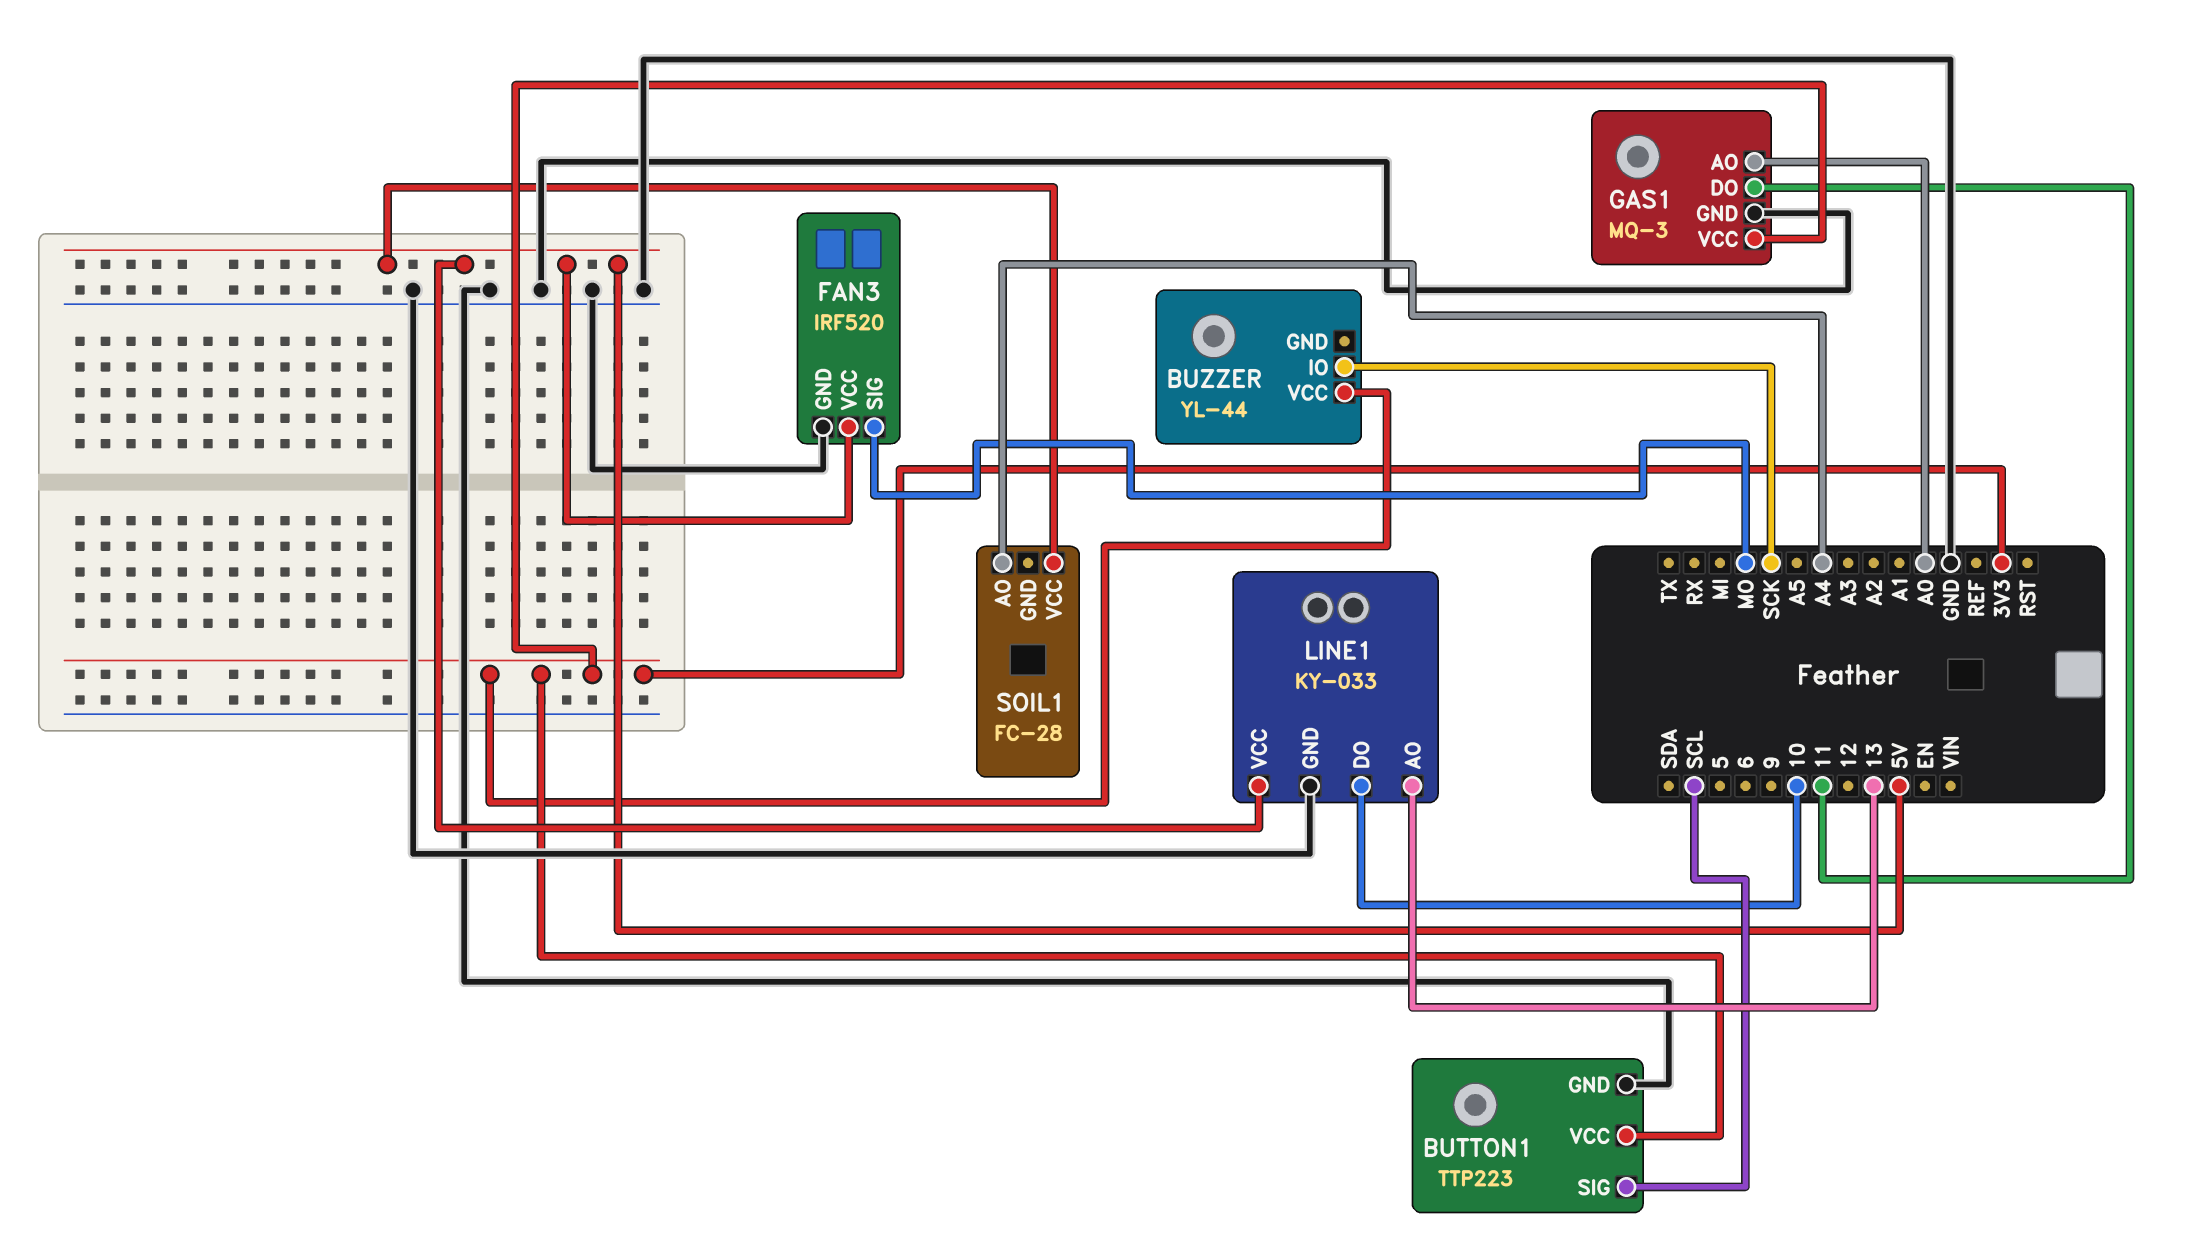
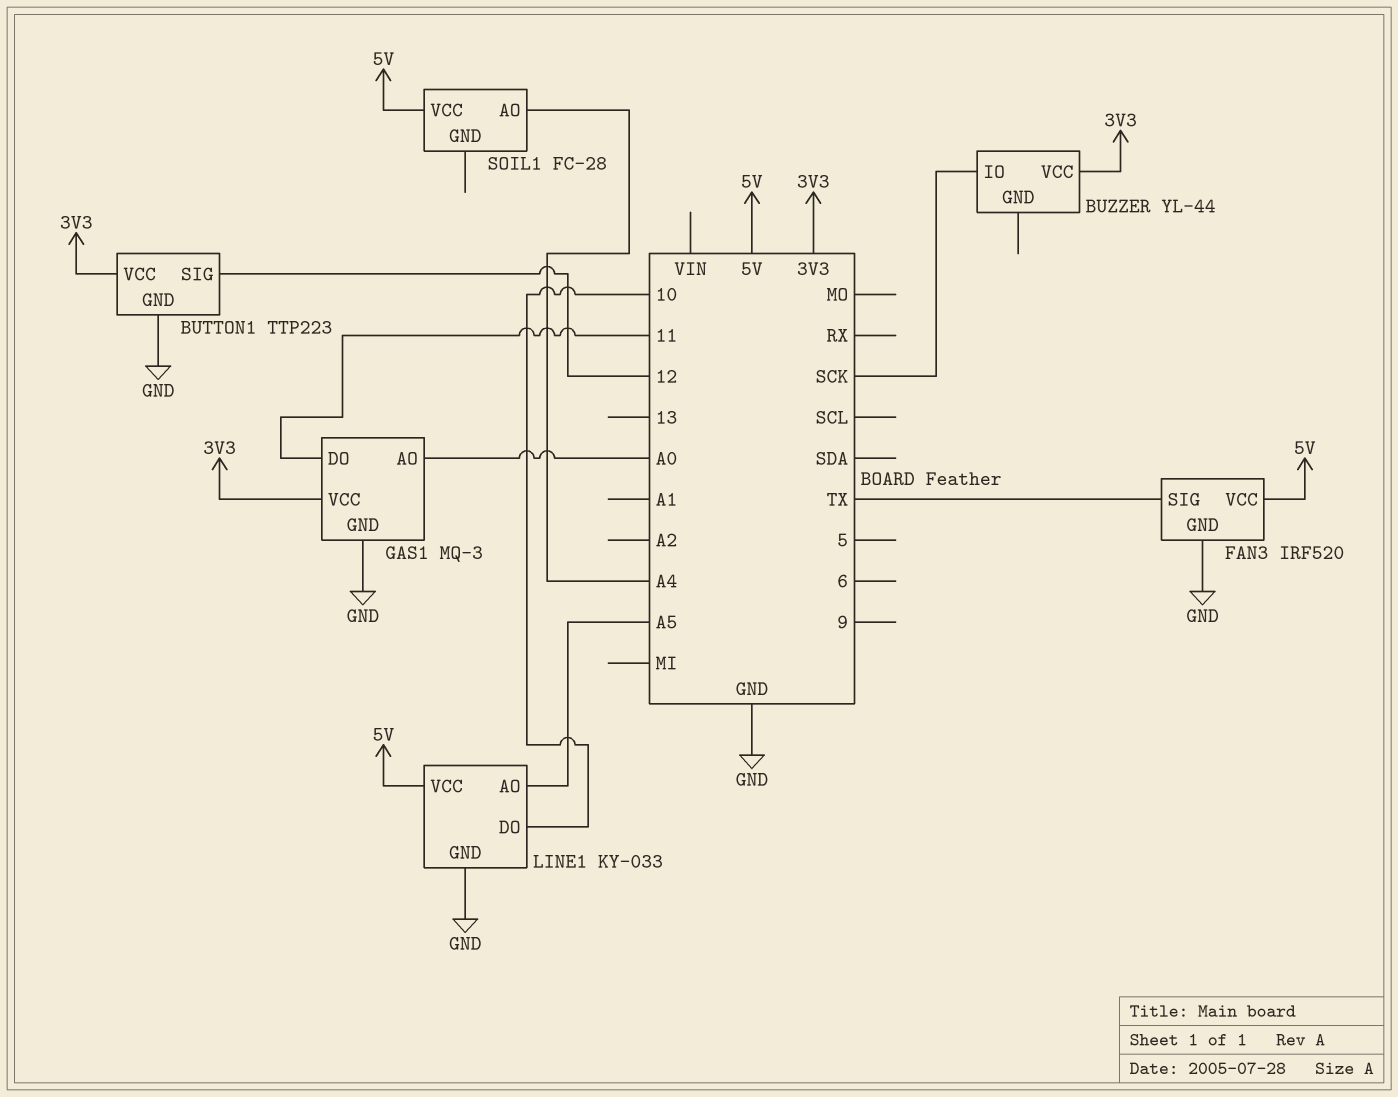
BUTTON1 pin SIG: SCL -> 12
FAN3 pin SIG: MO -> TX
LINE1 pin AO: 13 -> A5

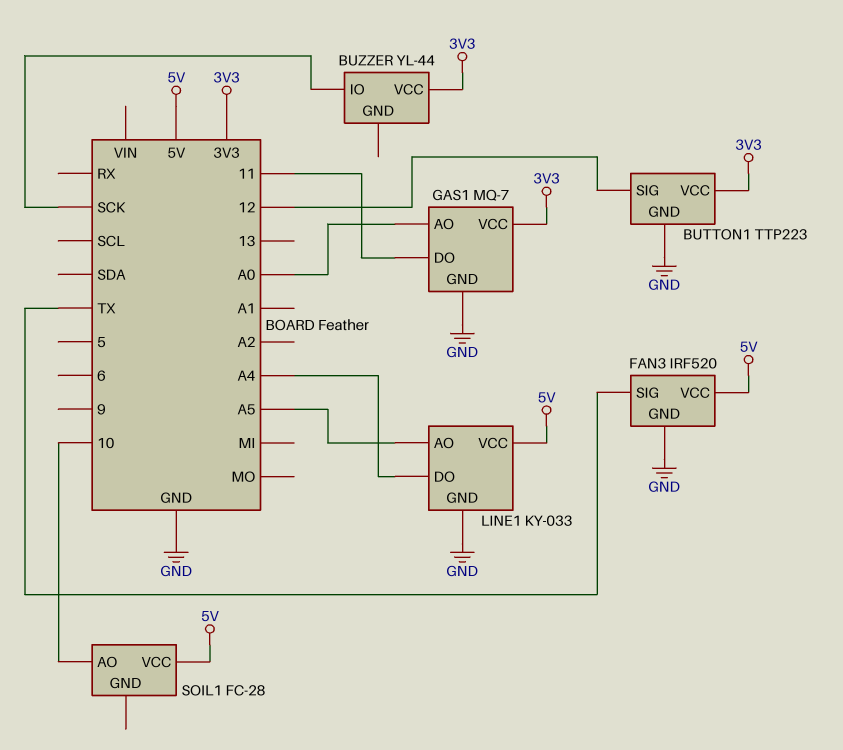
GAS1: MQ-3 -> MQ-7
LINE1 pin DO: 10 -> A4
SOIL1 pin AO: A4 -> 10

